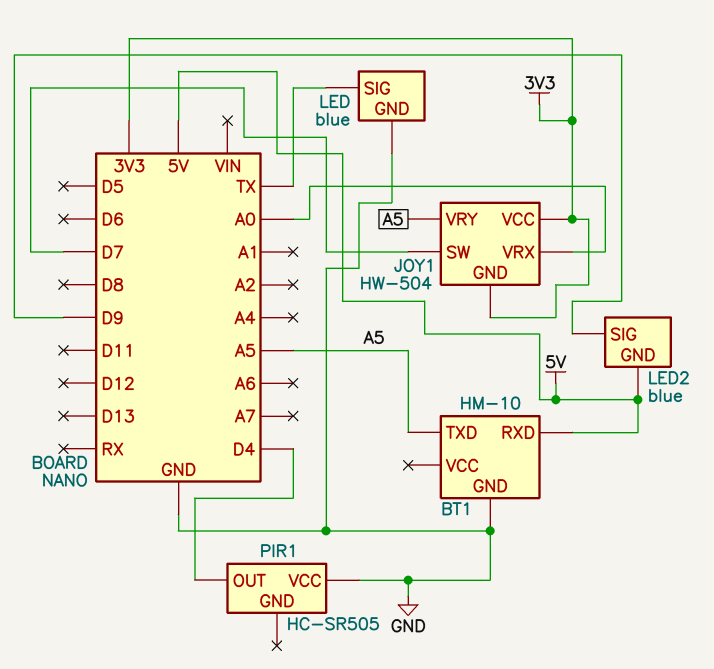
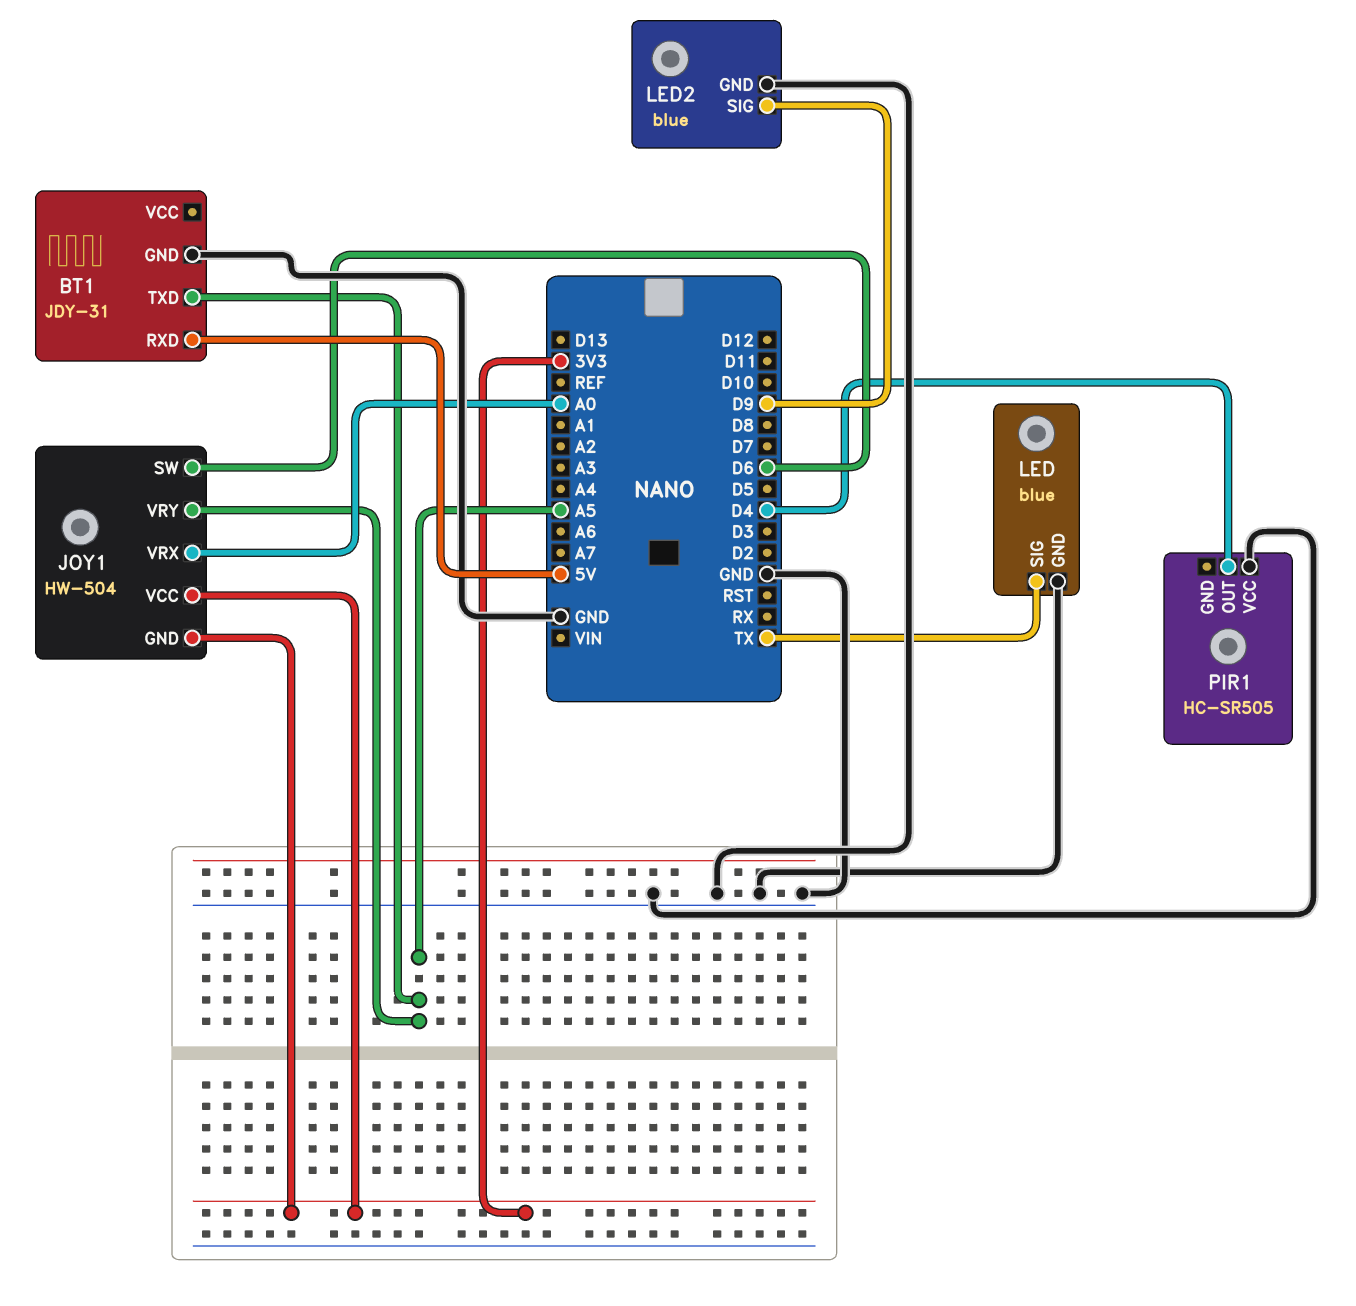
BT1: HM-10 -> JDY-31
JOY1 pin SW: D7 -> D6
LED2 pin GND: 5V -> GND

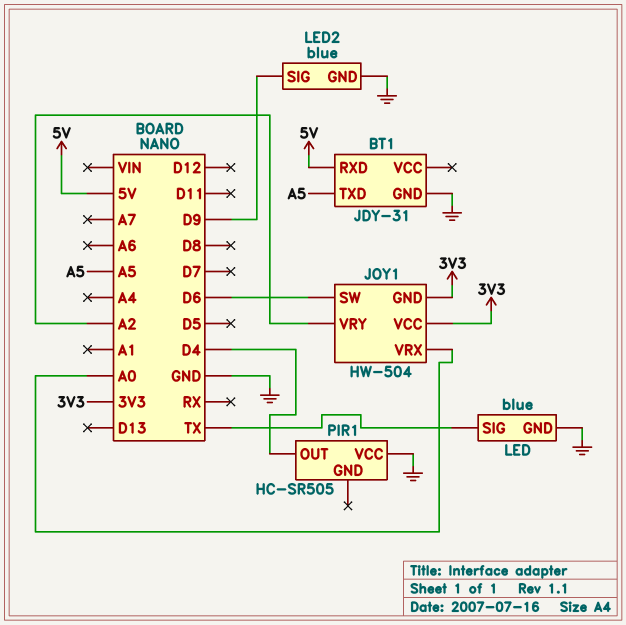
JOY1 pin VRY: A5 -> A2

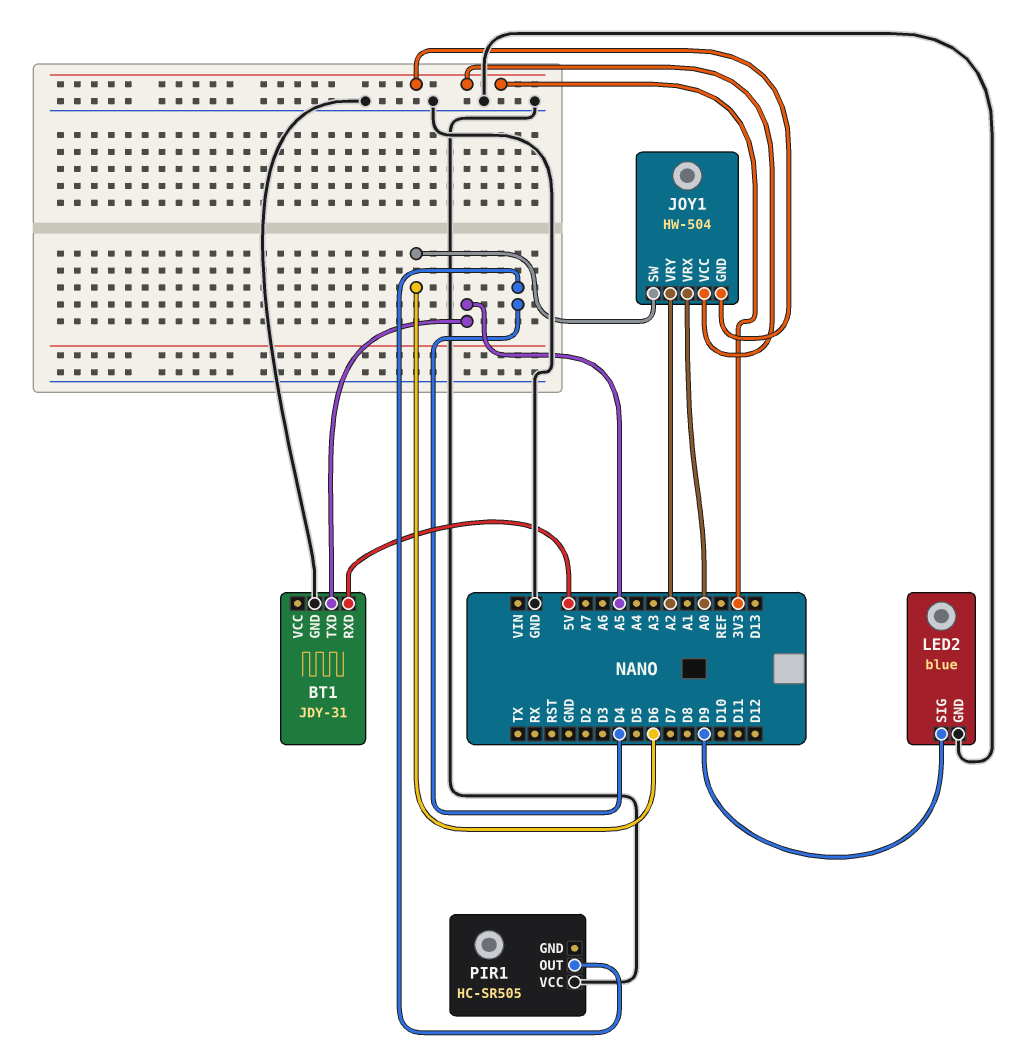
LED: blue -> none
LED pin GND: GND -> none
LED pin SIG: TX -> none

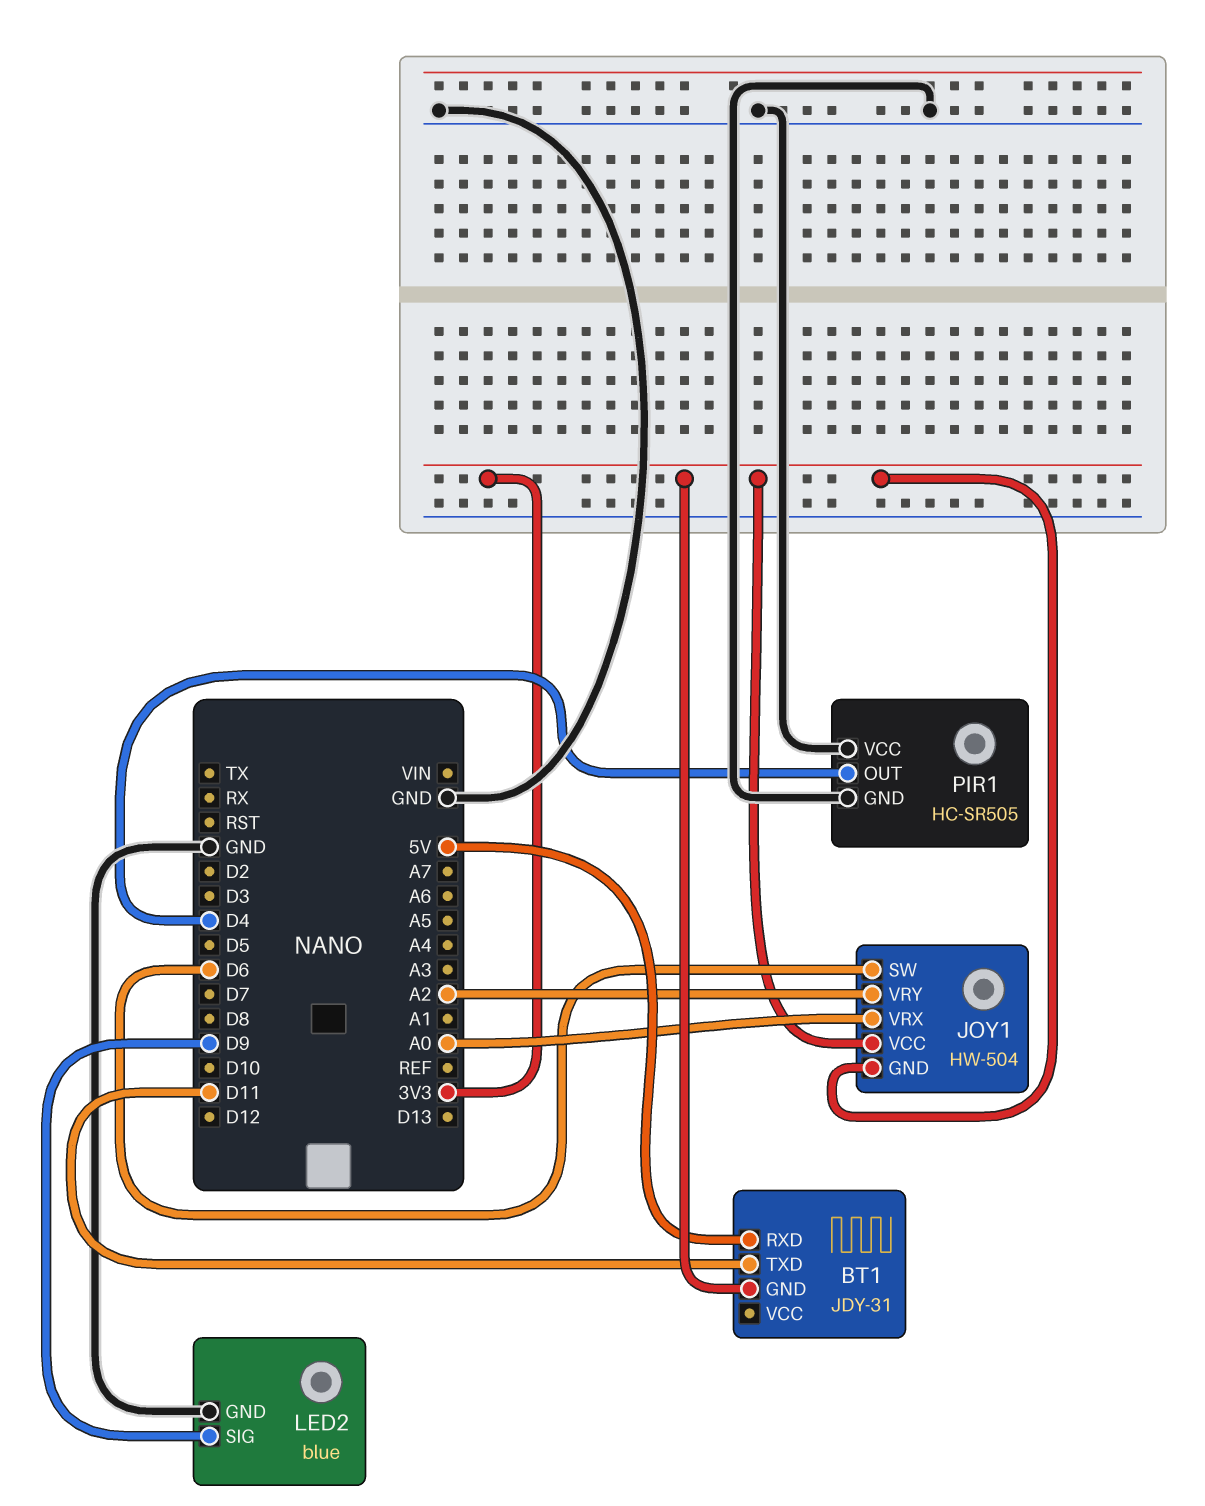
BT1 pin GND: GND -> 3V3
BT1 pin TXD: A5 -> D11
PIR1 pin GND: none -> GND

